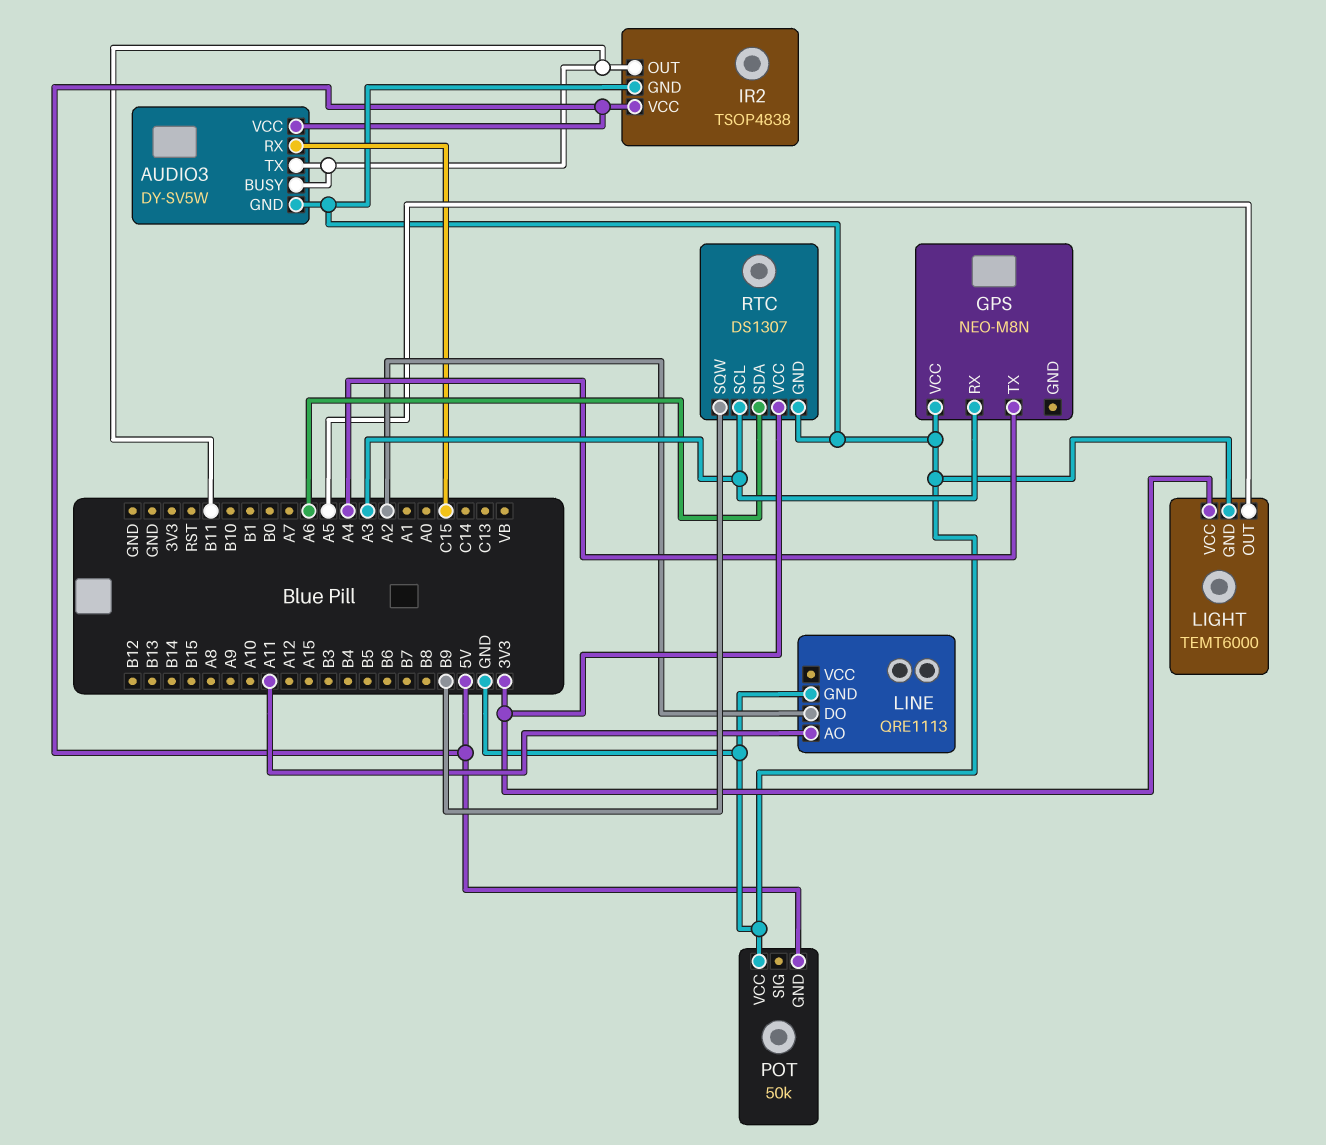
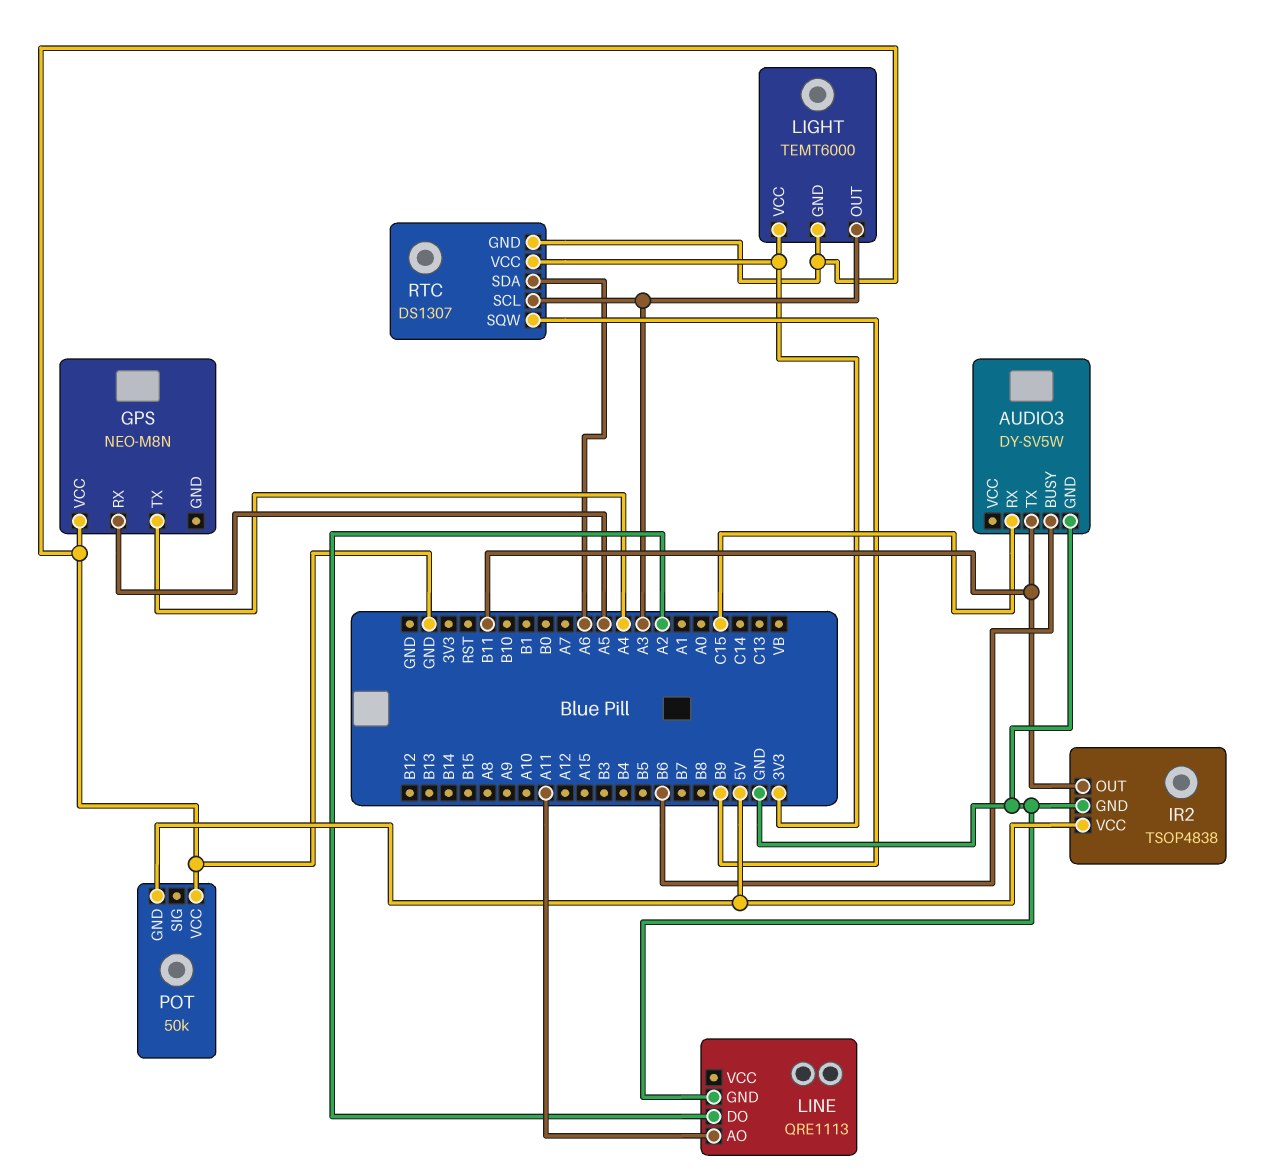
AUDIO3 pin BUSY: B11 -> B6
AUDIO3 pin VCC: 5V -> none
GPS pin RX: A3 -> A5
LIGHT pin OUT: A5 -> A3

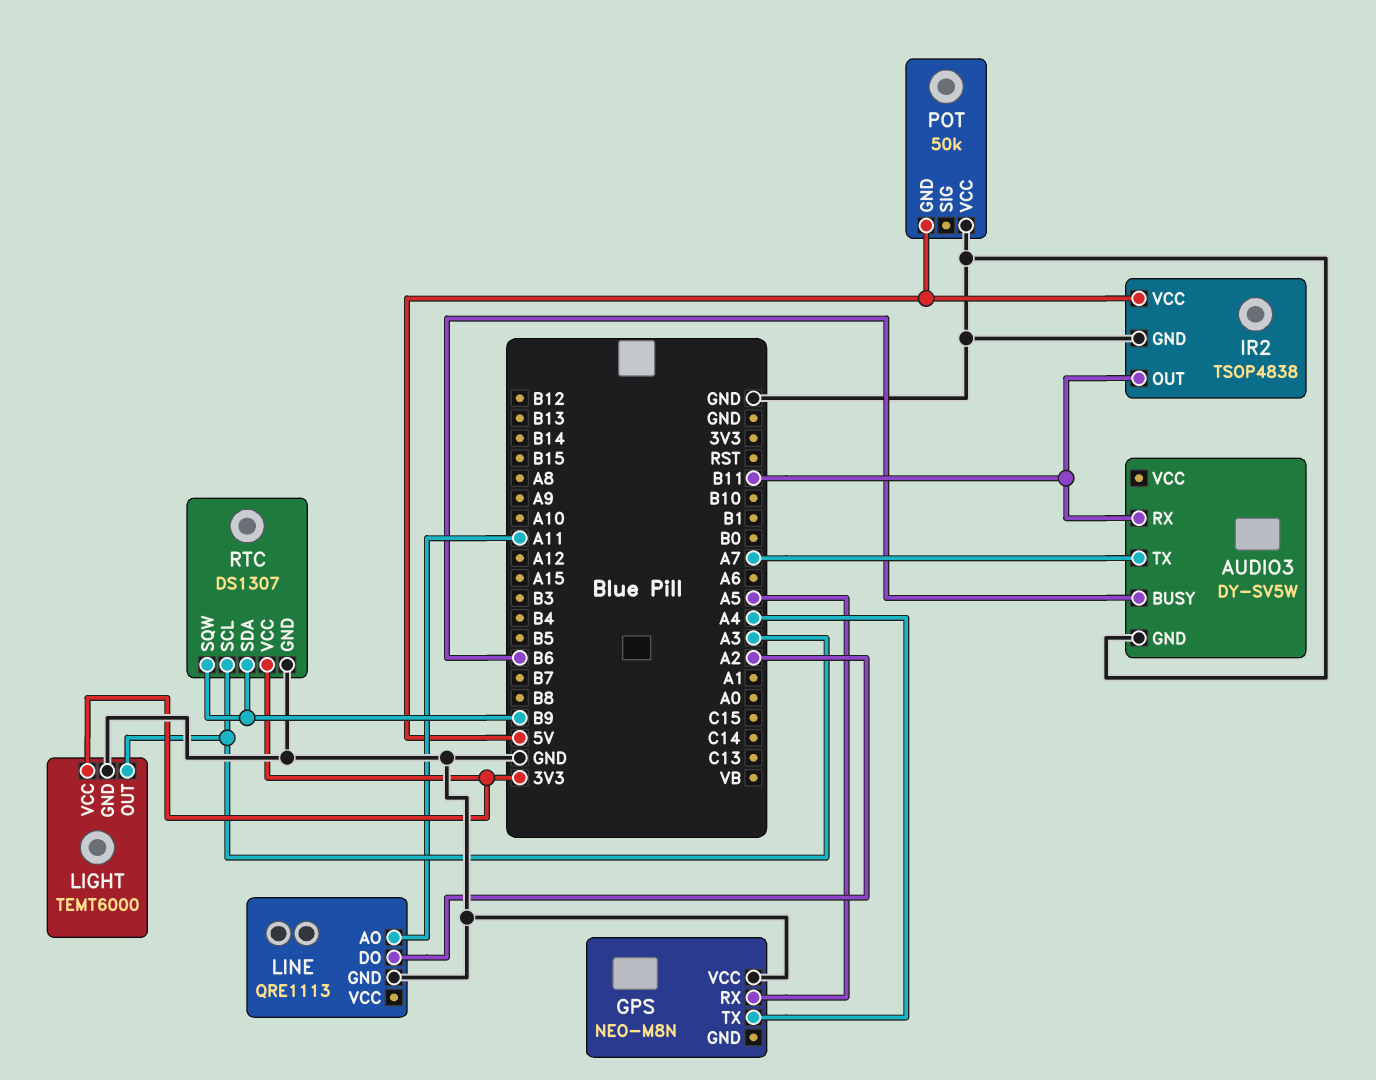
AUDIO3 pin RX: C15 -> B11
AUDIO3 pin TX: B11 -> A7
RTC pin SDA: A6 -> B9

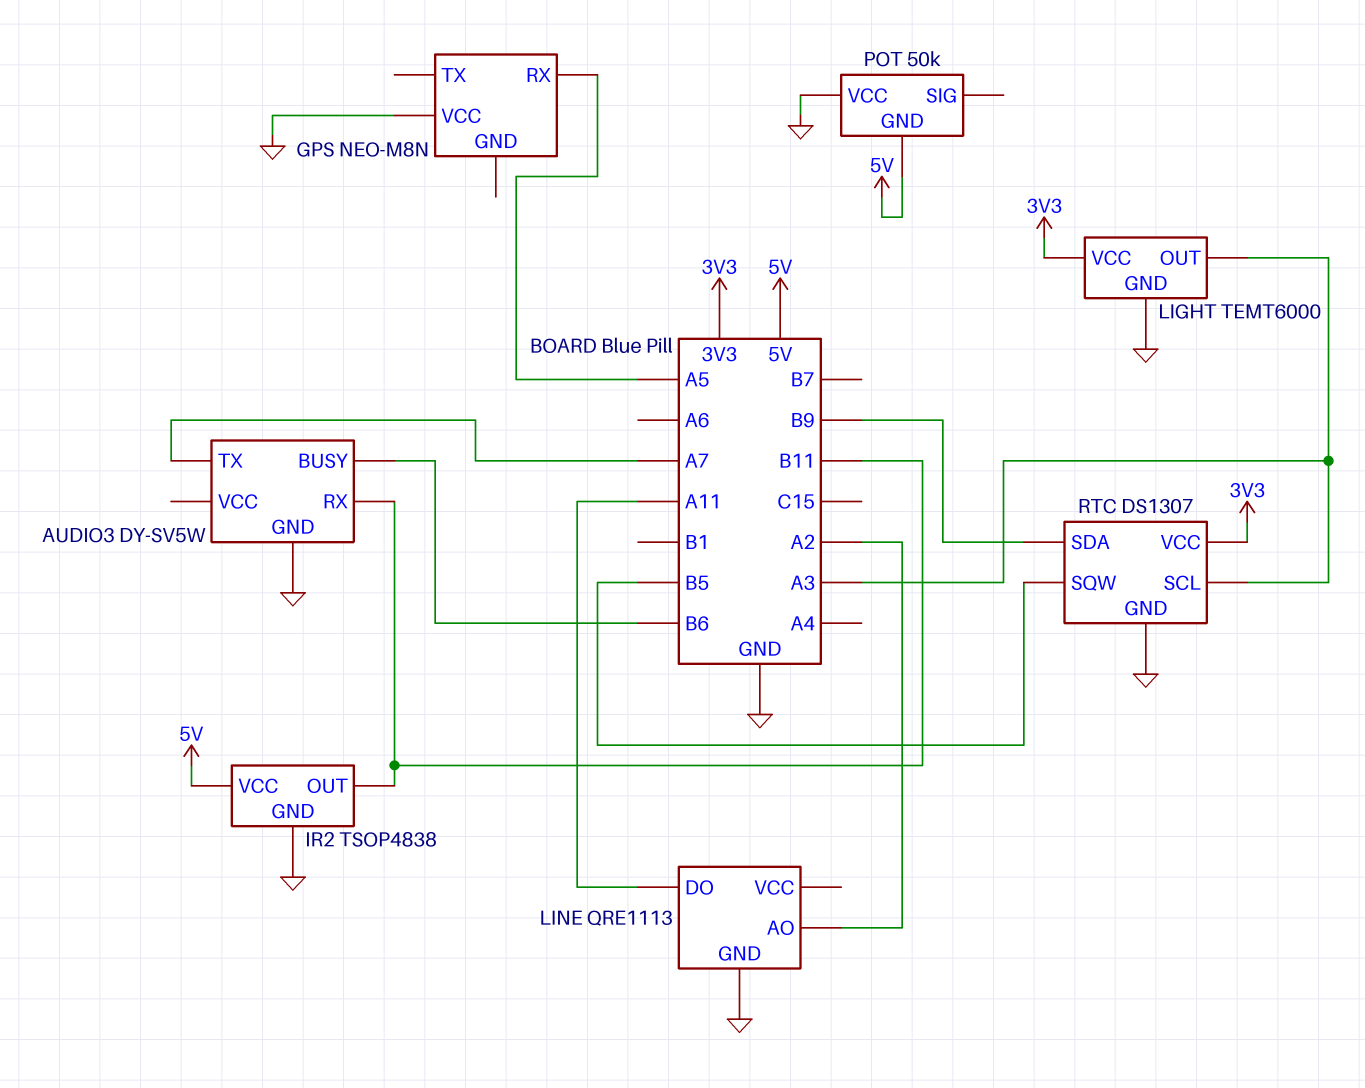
GPS pin TX: A4 -> none
LINE pin AO: A11 -> A2
LINE pin DO: A2 -> A11
RTC pin SQW: B9 -> B5

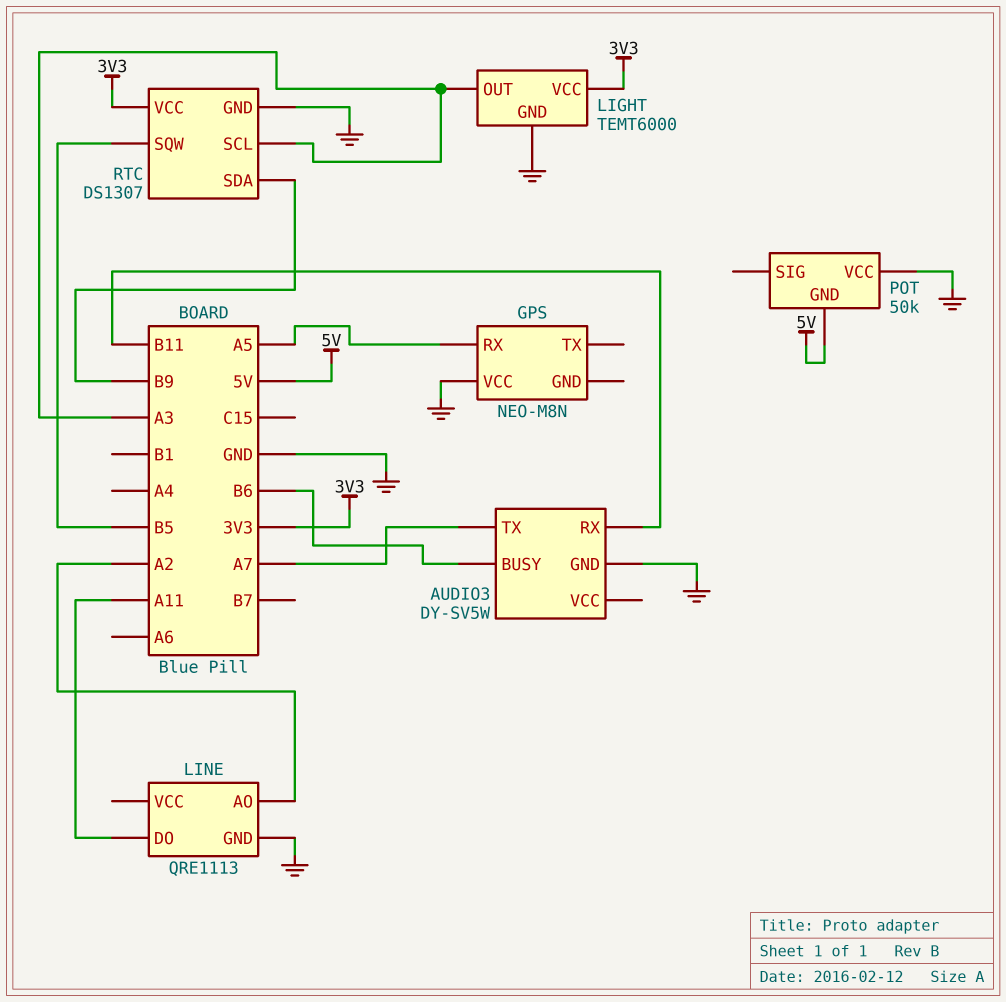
IR2: TSOP4838 -> none
IR2 pin GND: GND -> none
IR2 pin OUT: B11 -> none
IR2 pin VCC: 5V -> none

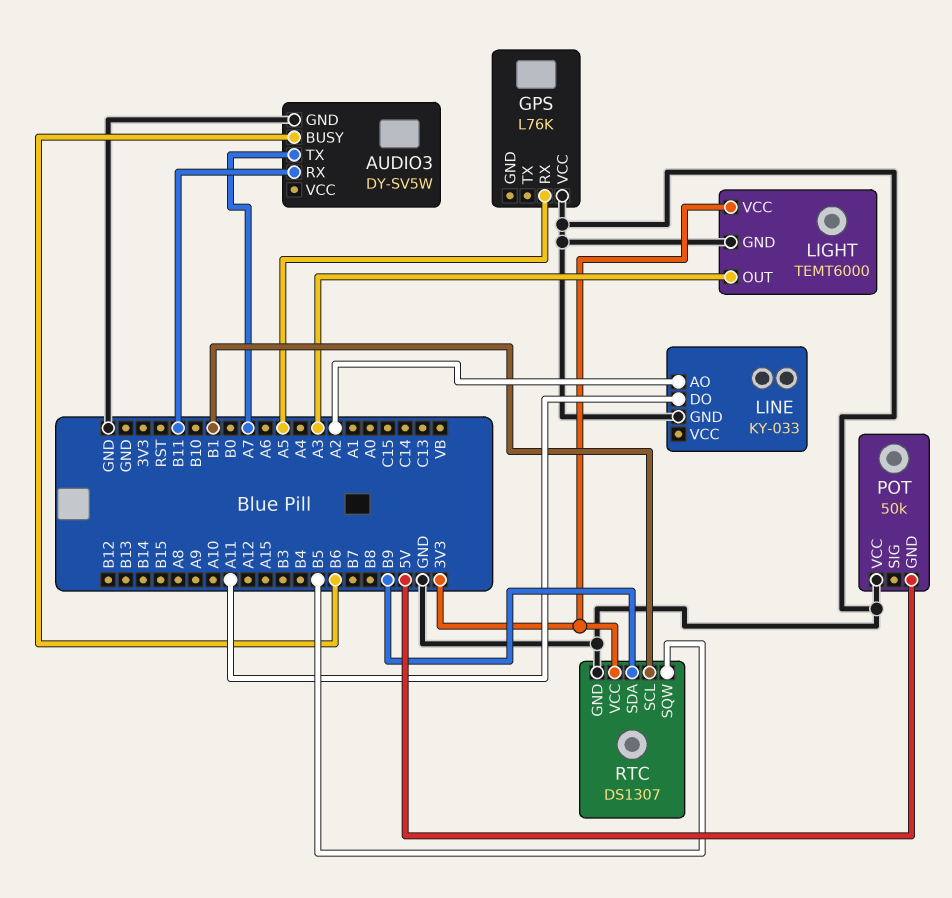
GPS: NEO-M8N -> L76K
LINE: QRE1113 -> KY-033
RTC pin SCL: A3 -> B1

